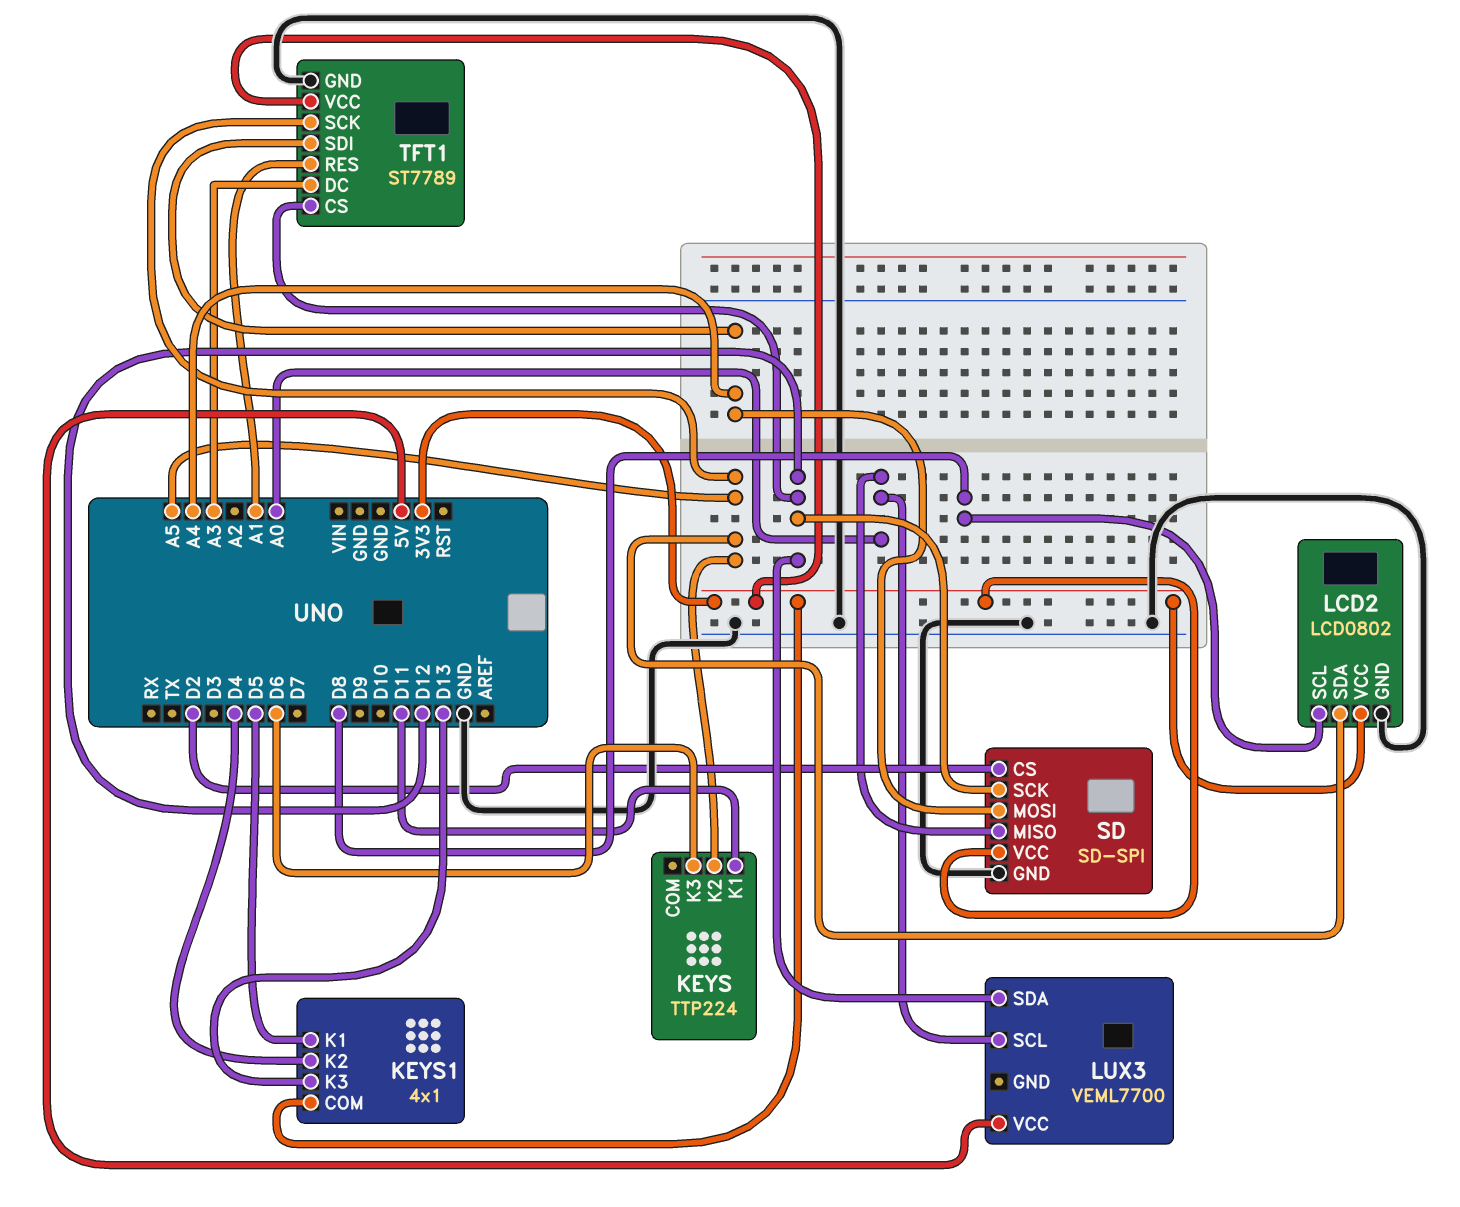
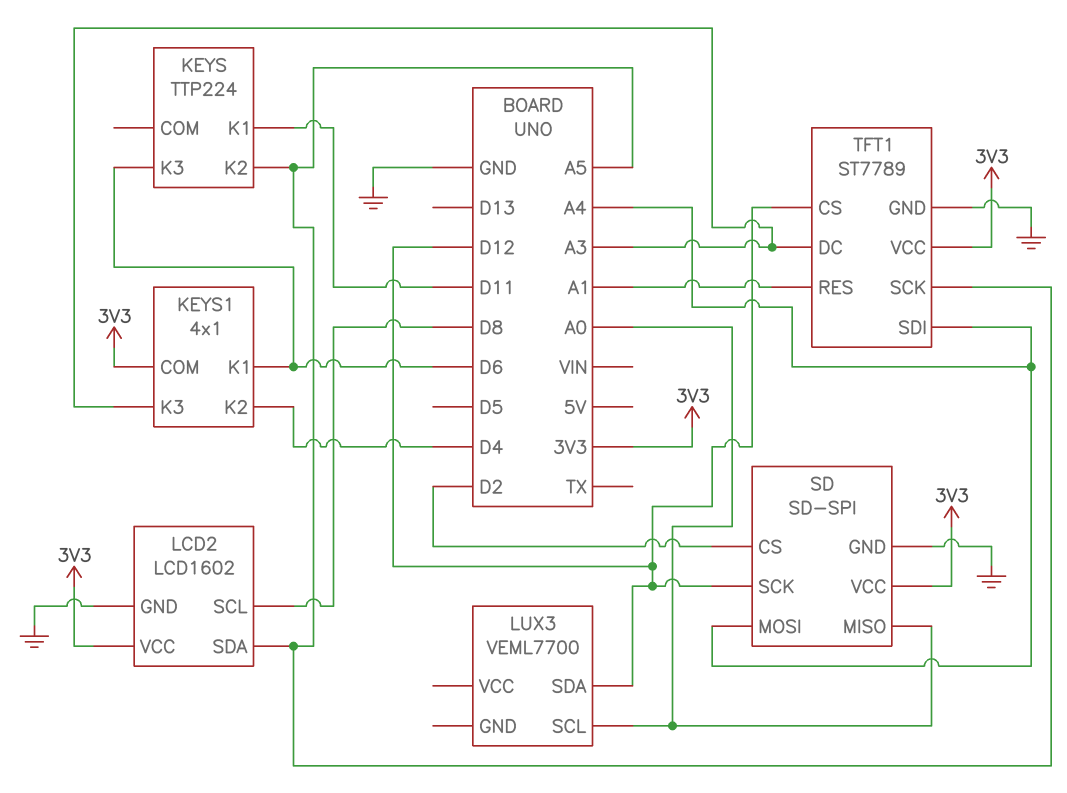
KEYS1 pin K1: D5 -> D6
KEYS1 pin K3: D13 -> A3
LCD2: LCD0802 -> LCD1602
LUX3 pin VCC: 5V -> none

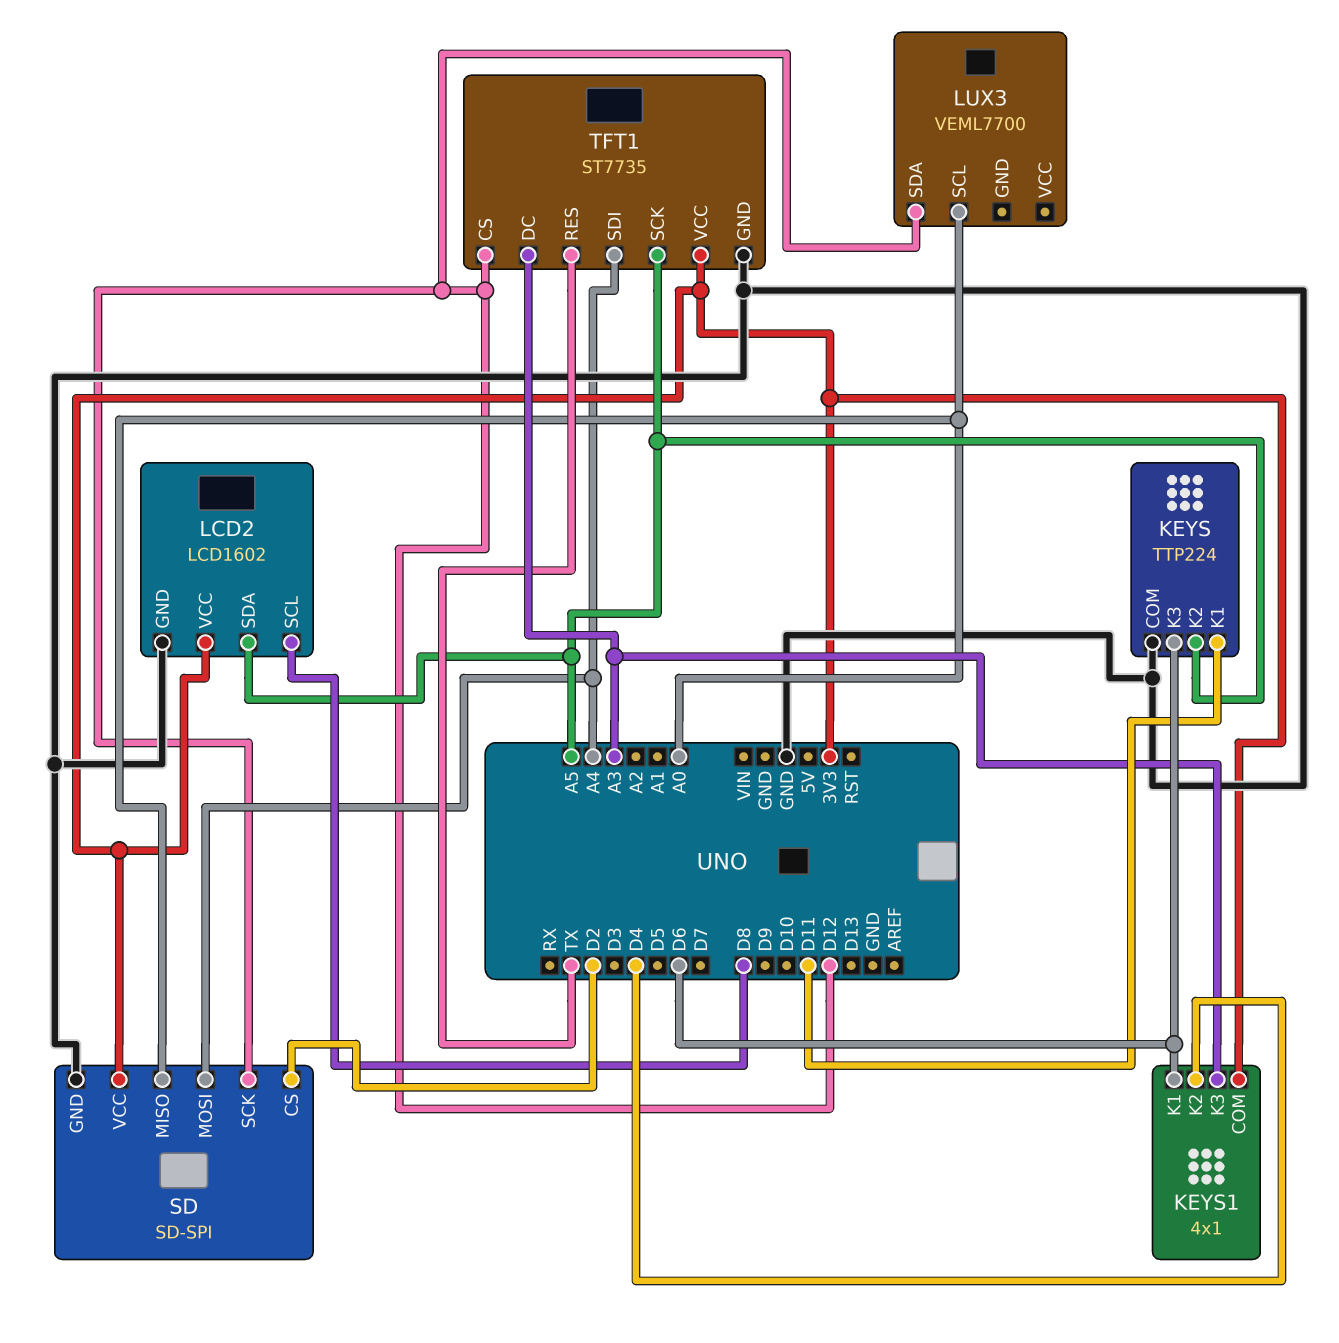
KEYS pin COM: none -> GND
TFT1: ST7789 -> ST7735
TFT1 pin RES: A1 -> TX

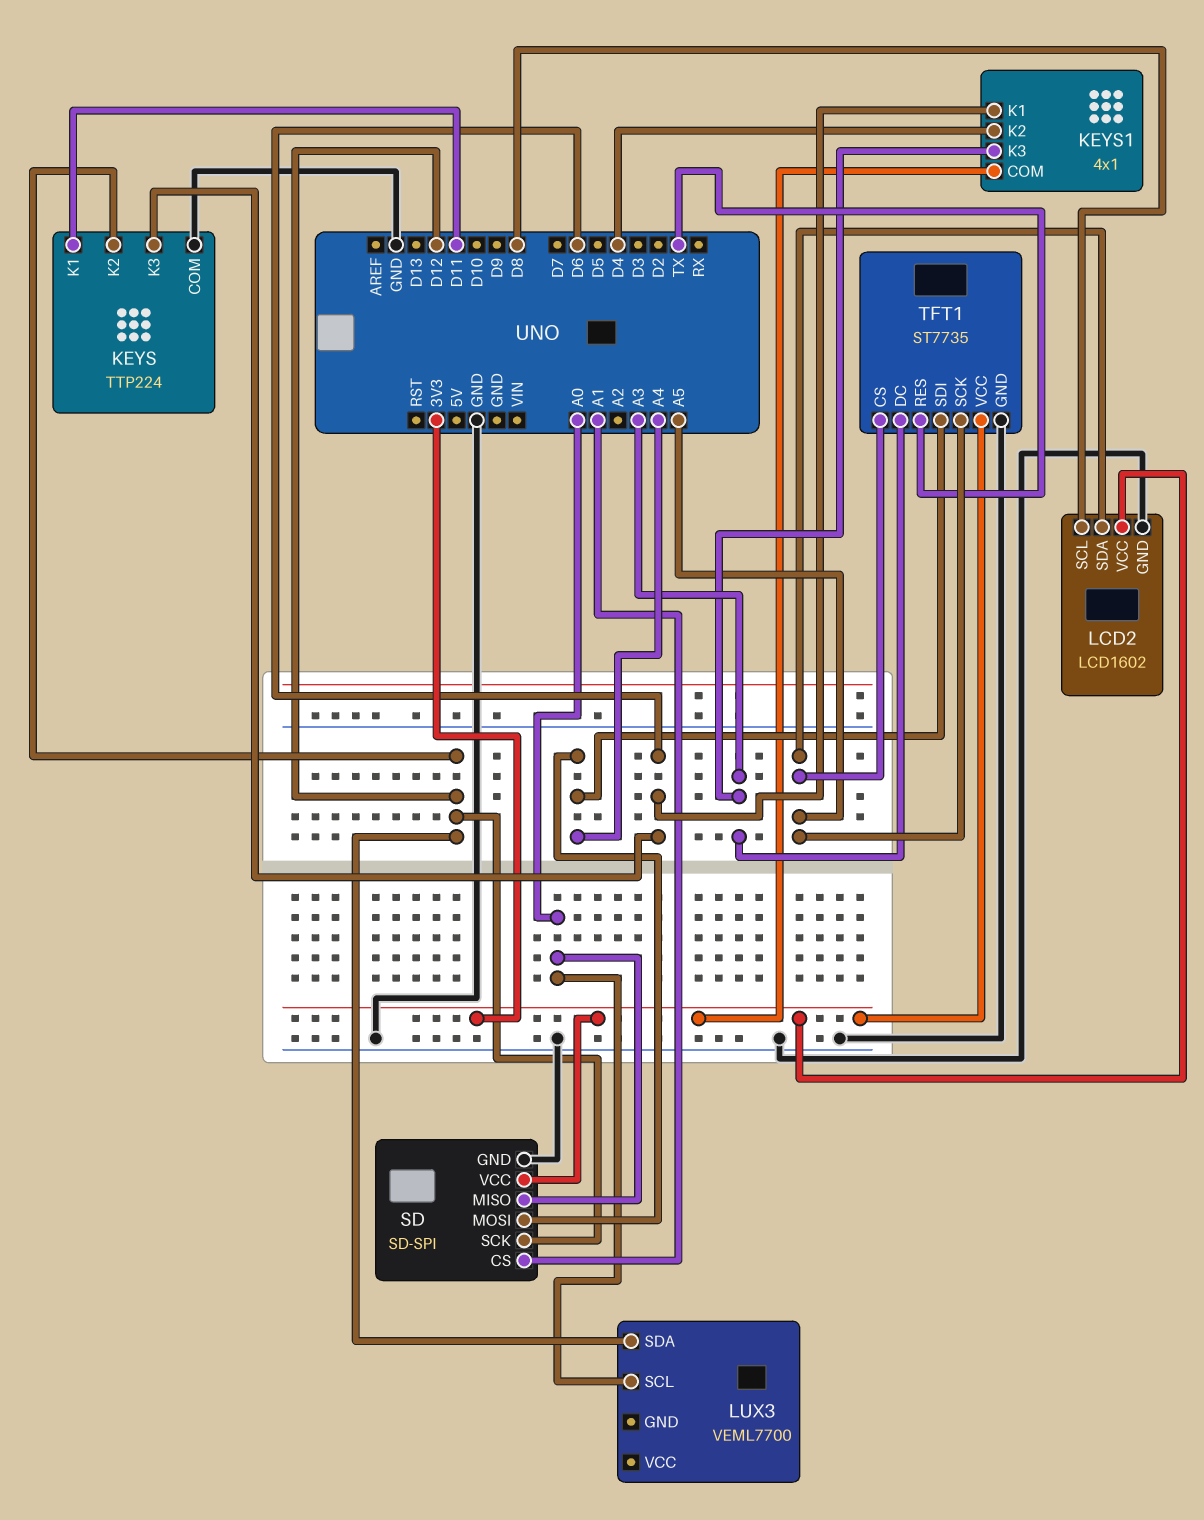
KEYS pin K2: A5 -> D12
SD pin CS: D2 -> A1
TFT1 pin CS: D12 -> A5

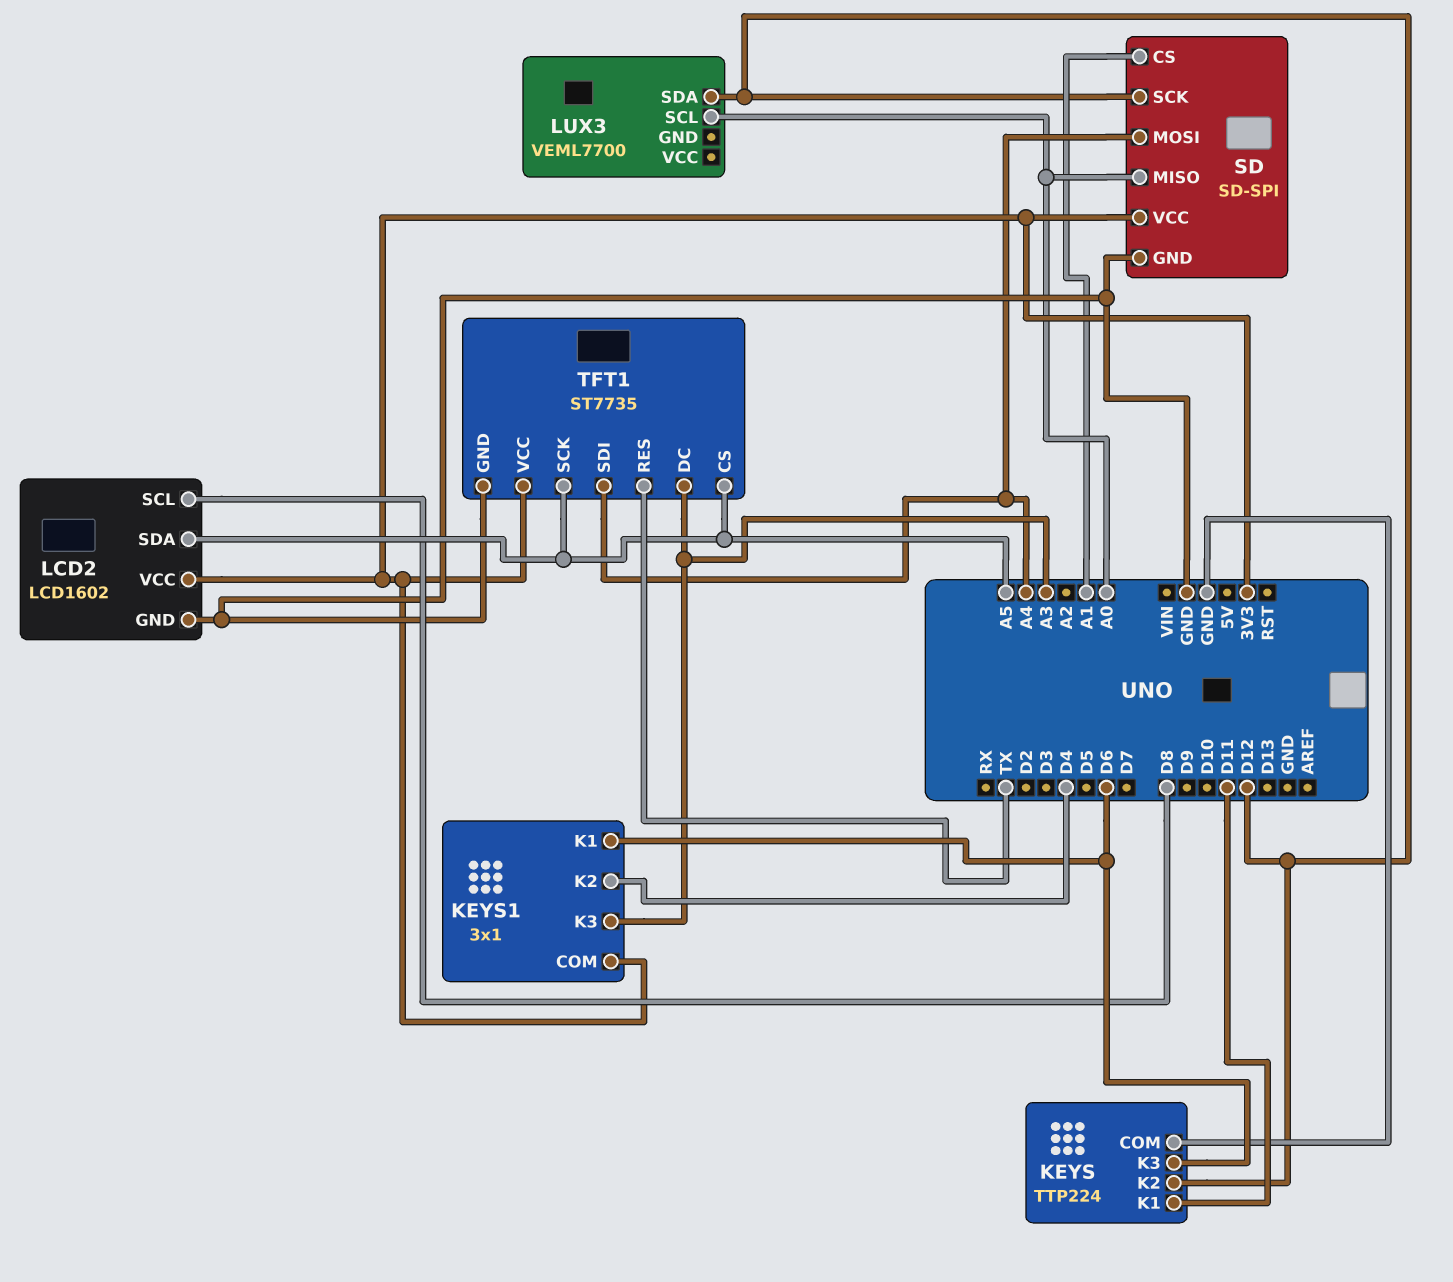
KEYS1: 4x1 -> 3x1

